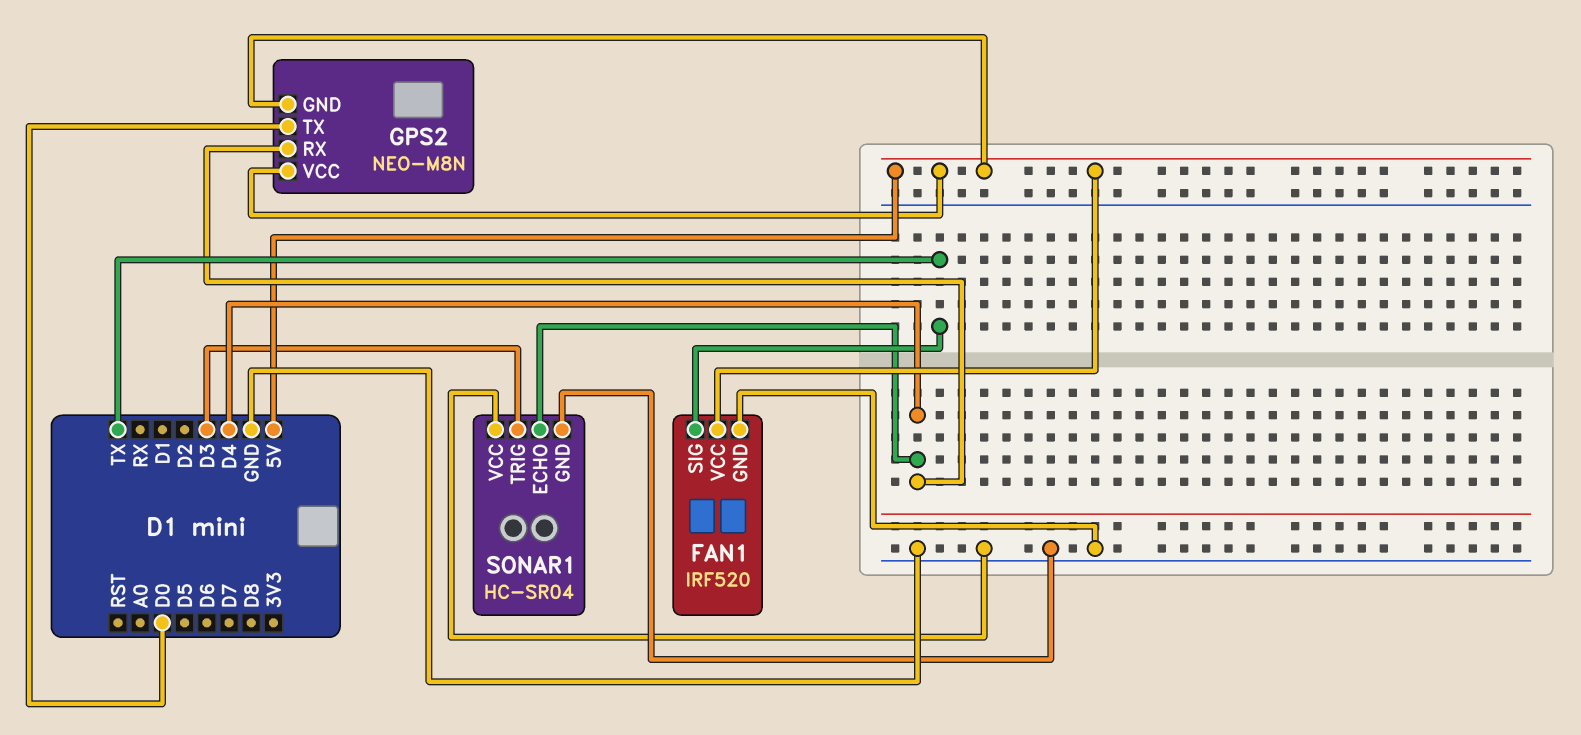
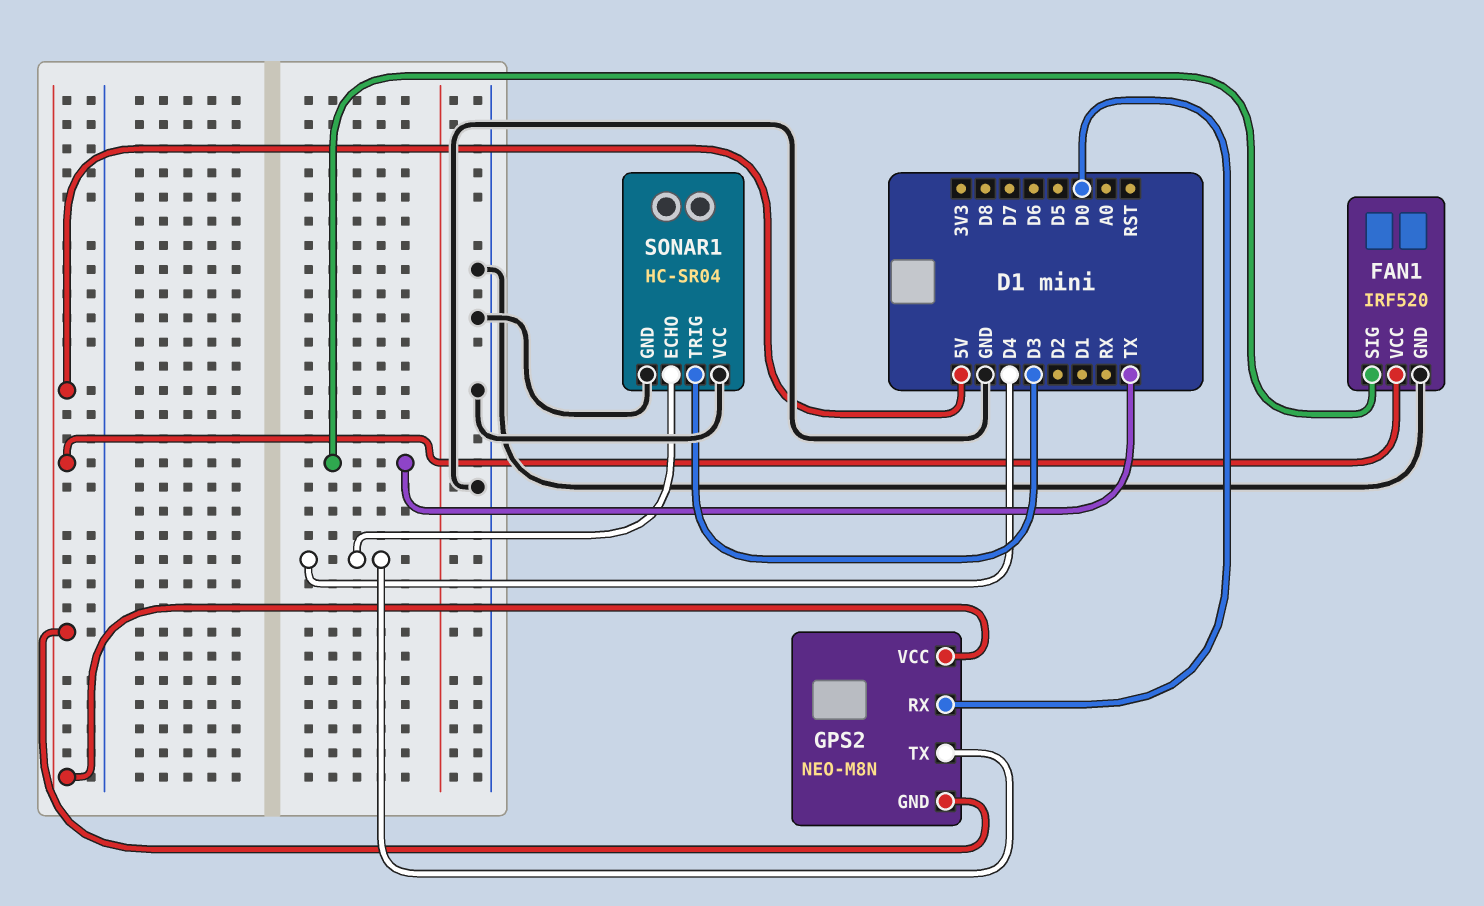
GPS2 pin RX: D4 -> D0
GPS2 pin TX: D0 -> D4

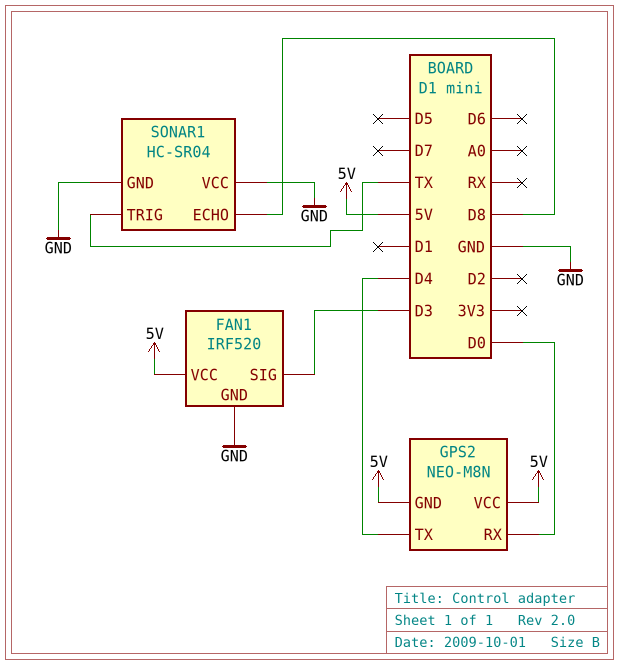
FAN1 pin SIG: TX -> D3
SONAR1 pin ECHO: D4 -> D8
SONAR1 pin TRIG: D3 -> TX

